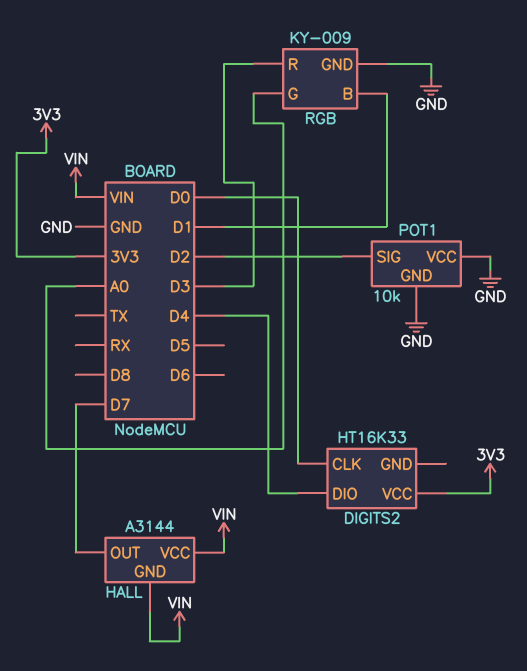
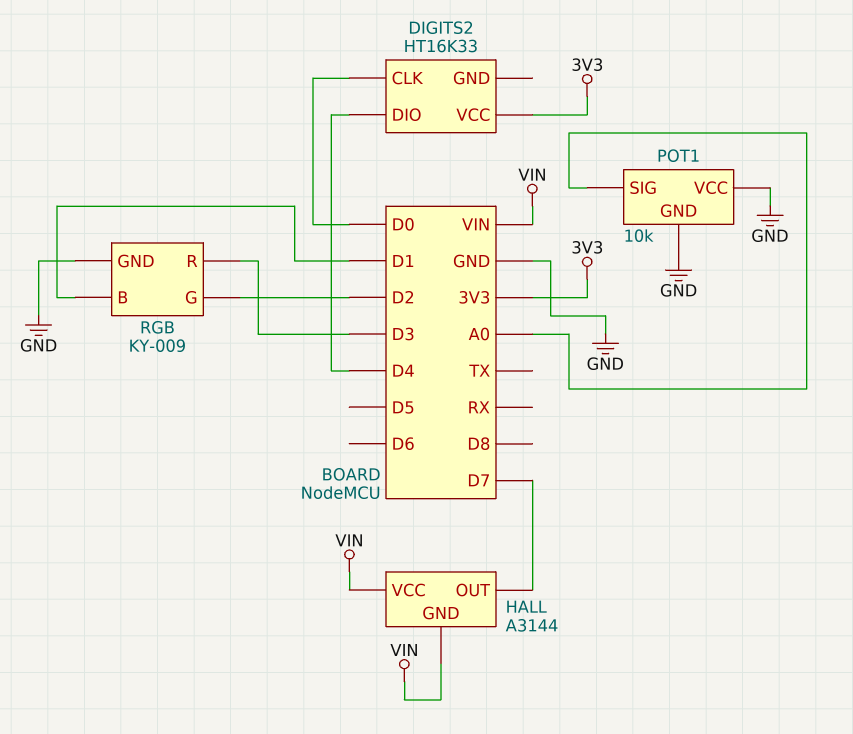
POT1 pin SIG: D2 -> A0
RGB pin G: A0 -> D2

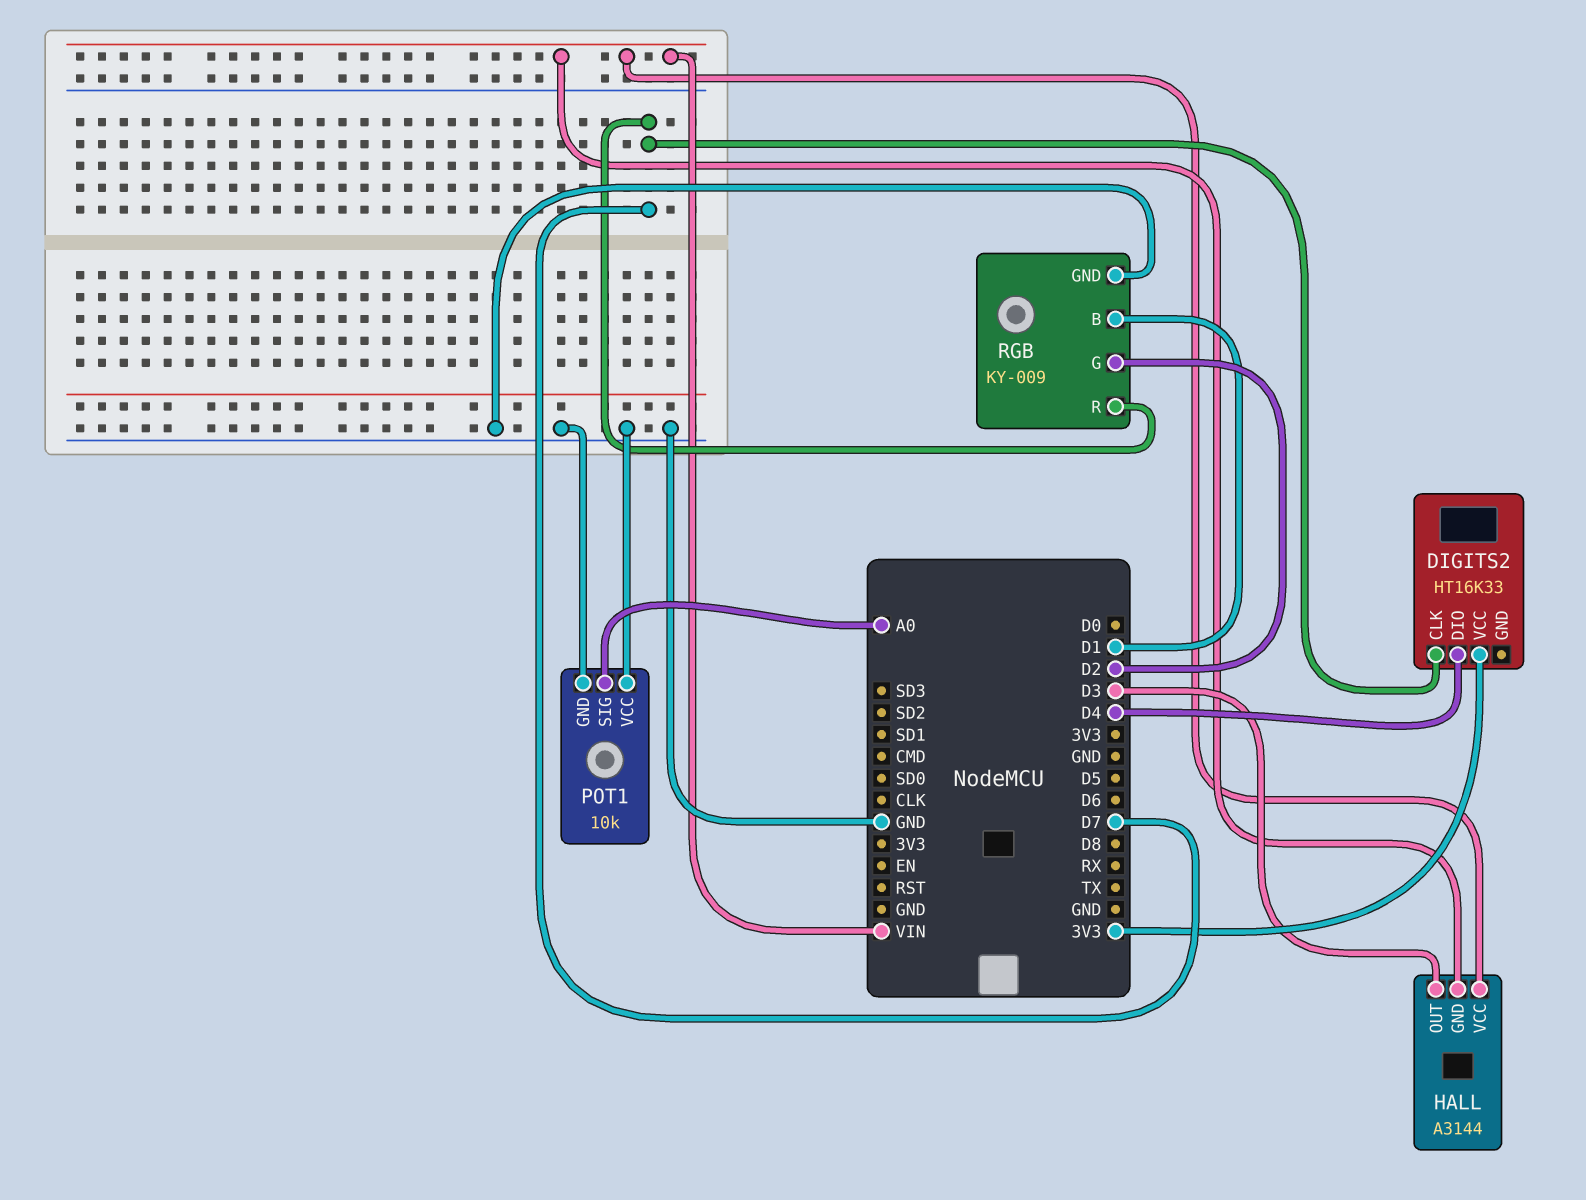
DIGITS2 pin CLK: D0 -> D7
HALL pin OUT: D7 -> D3
RGB pin R: D3 -> D7

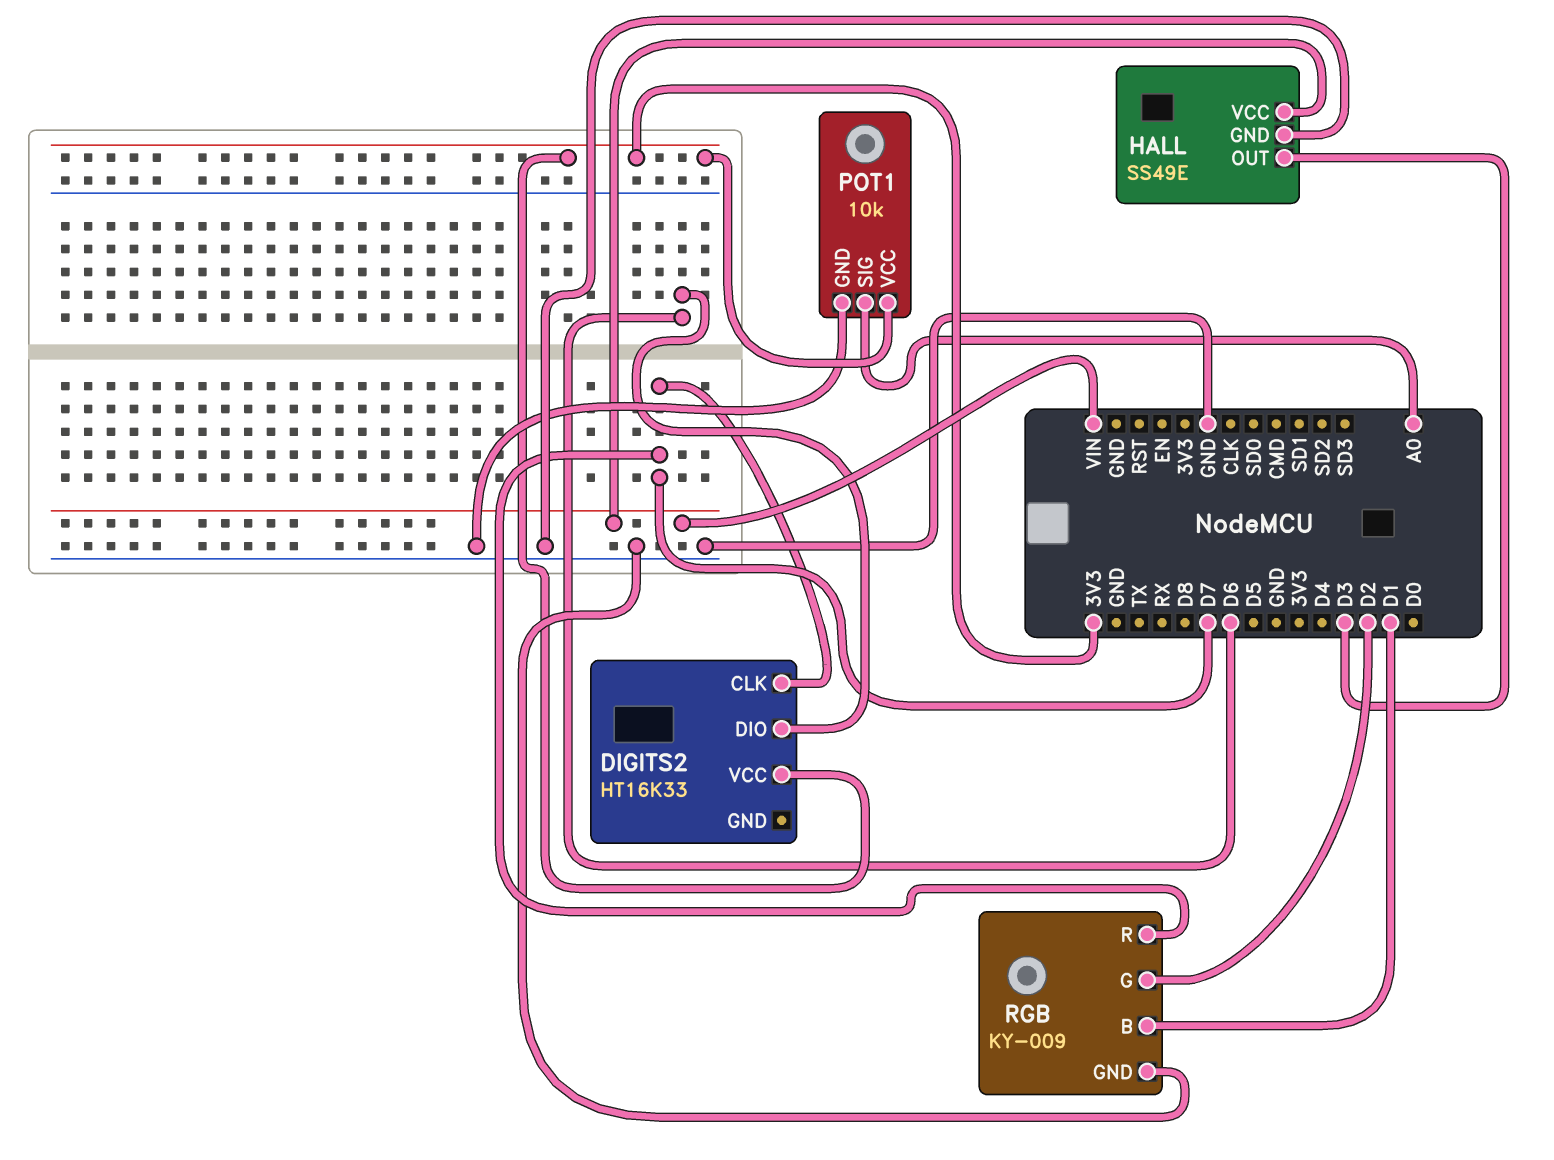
DIGITS2 pin DIO: D4 -> D6
HALL: A3144 -> SS49E
HALL pin GND: VIN -> GND
POT1 pin VCC: GND -> 3V3

